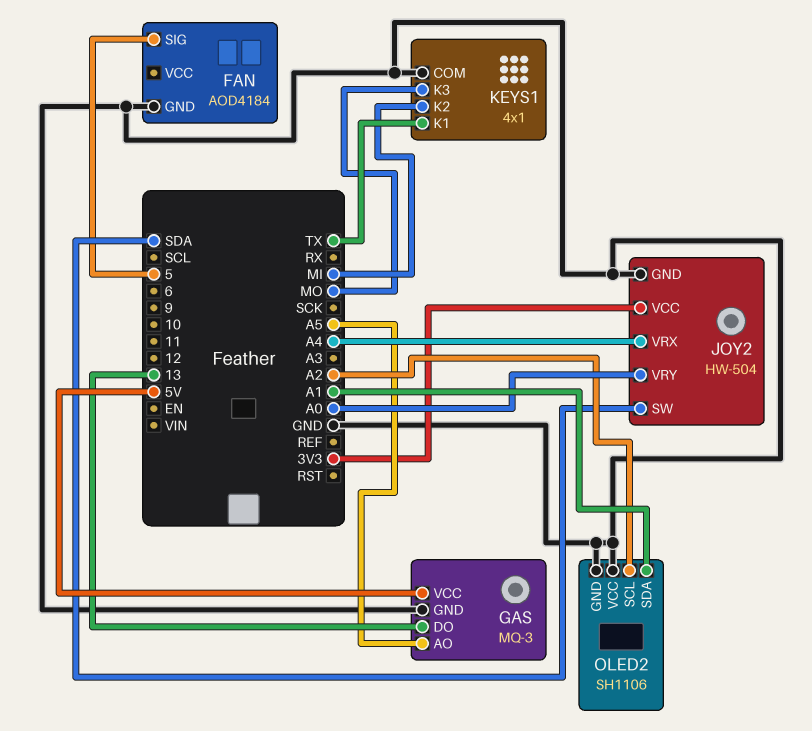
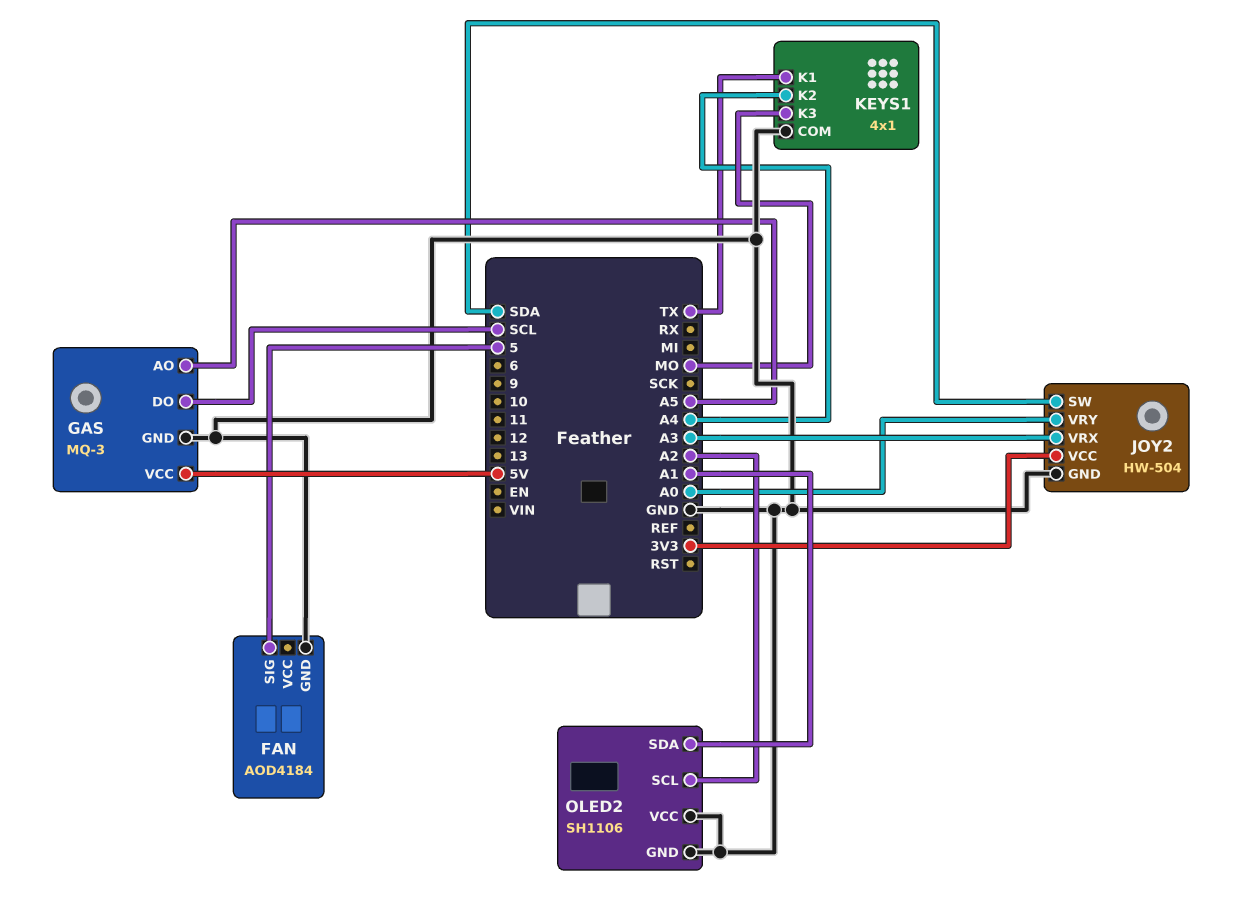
GAS pin DO: 13 -> SCL
JOY2 pin VRX: A4 -> A3
KEYS1 pin K2: MI -> A4

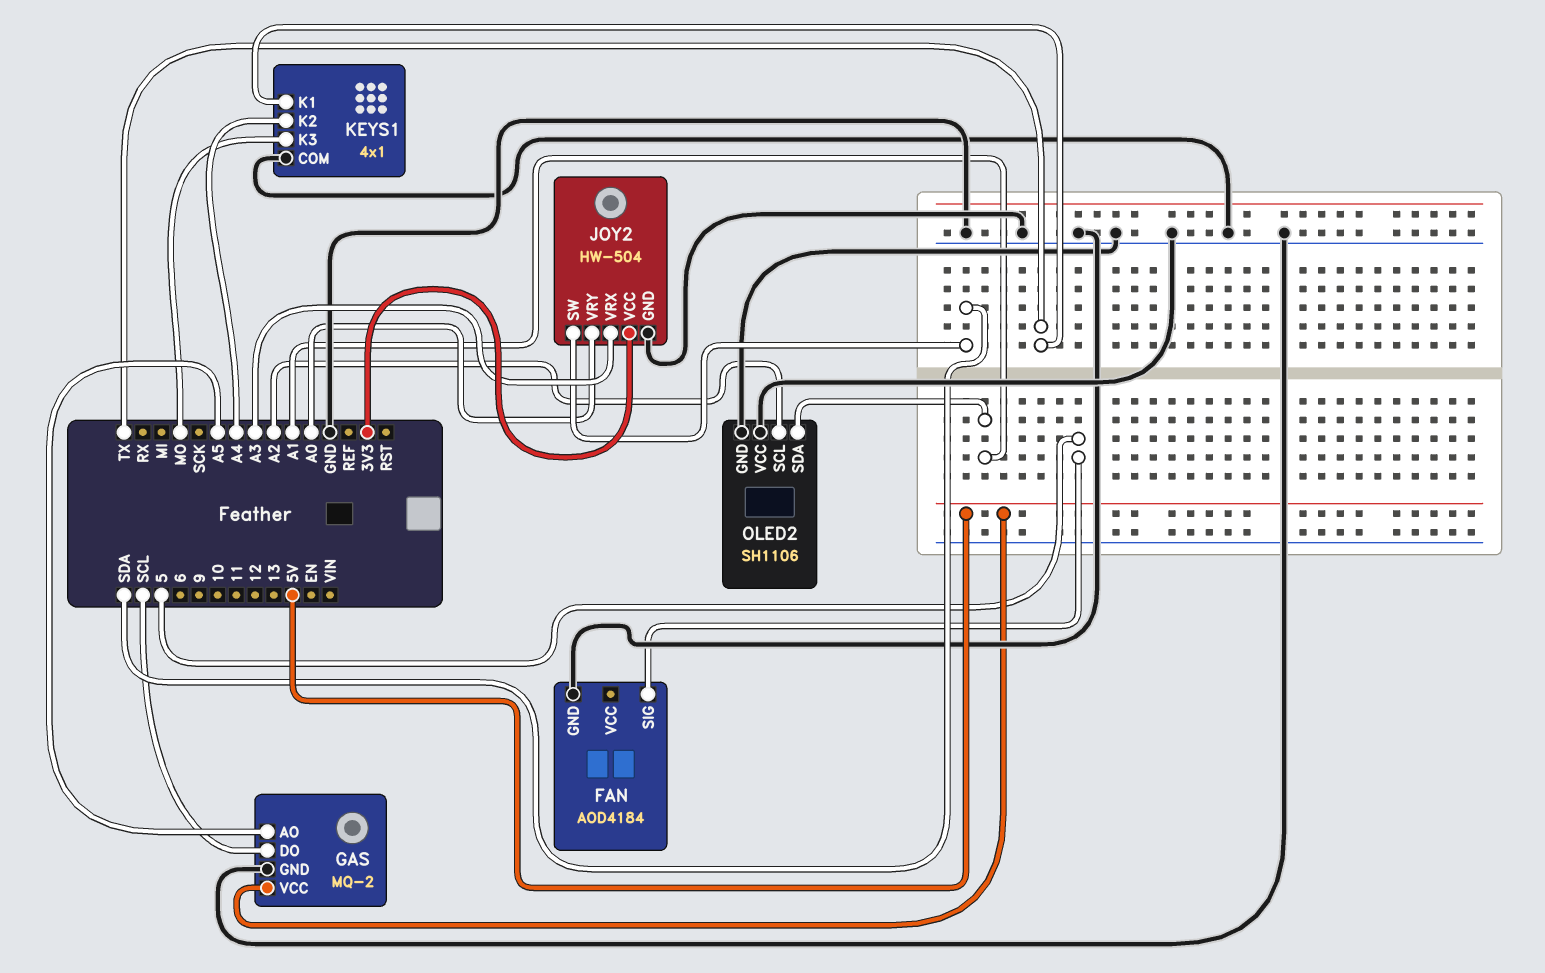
GAS: MQ-3 -> MQ-2

